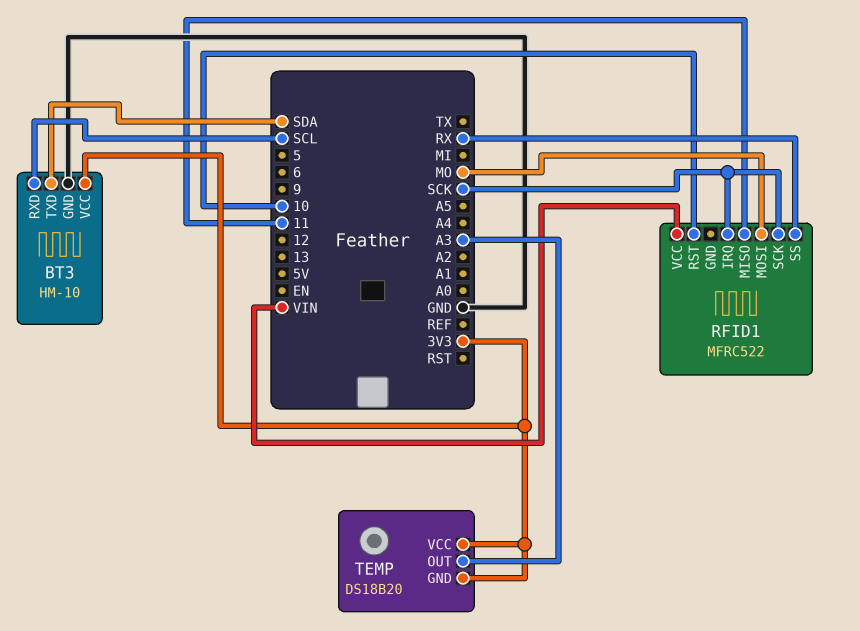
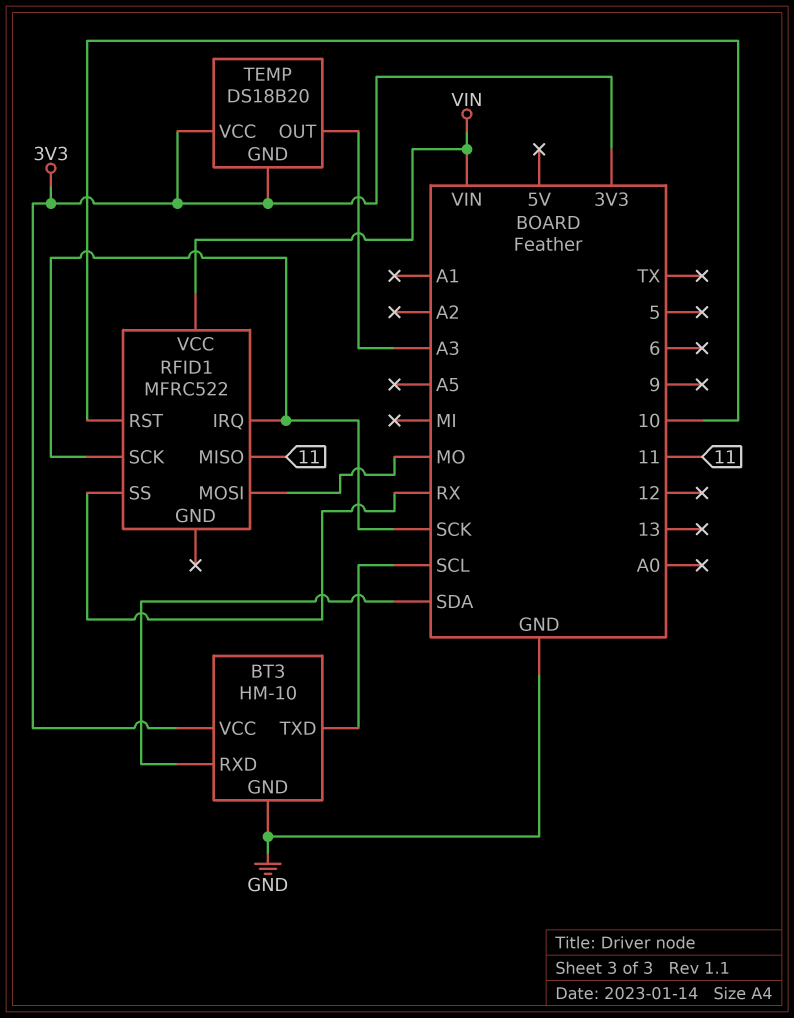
BT3 pin RXD: SCL -> SDA
BT3 pin TXD: SDA -> SCL

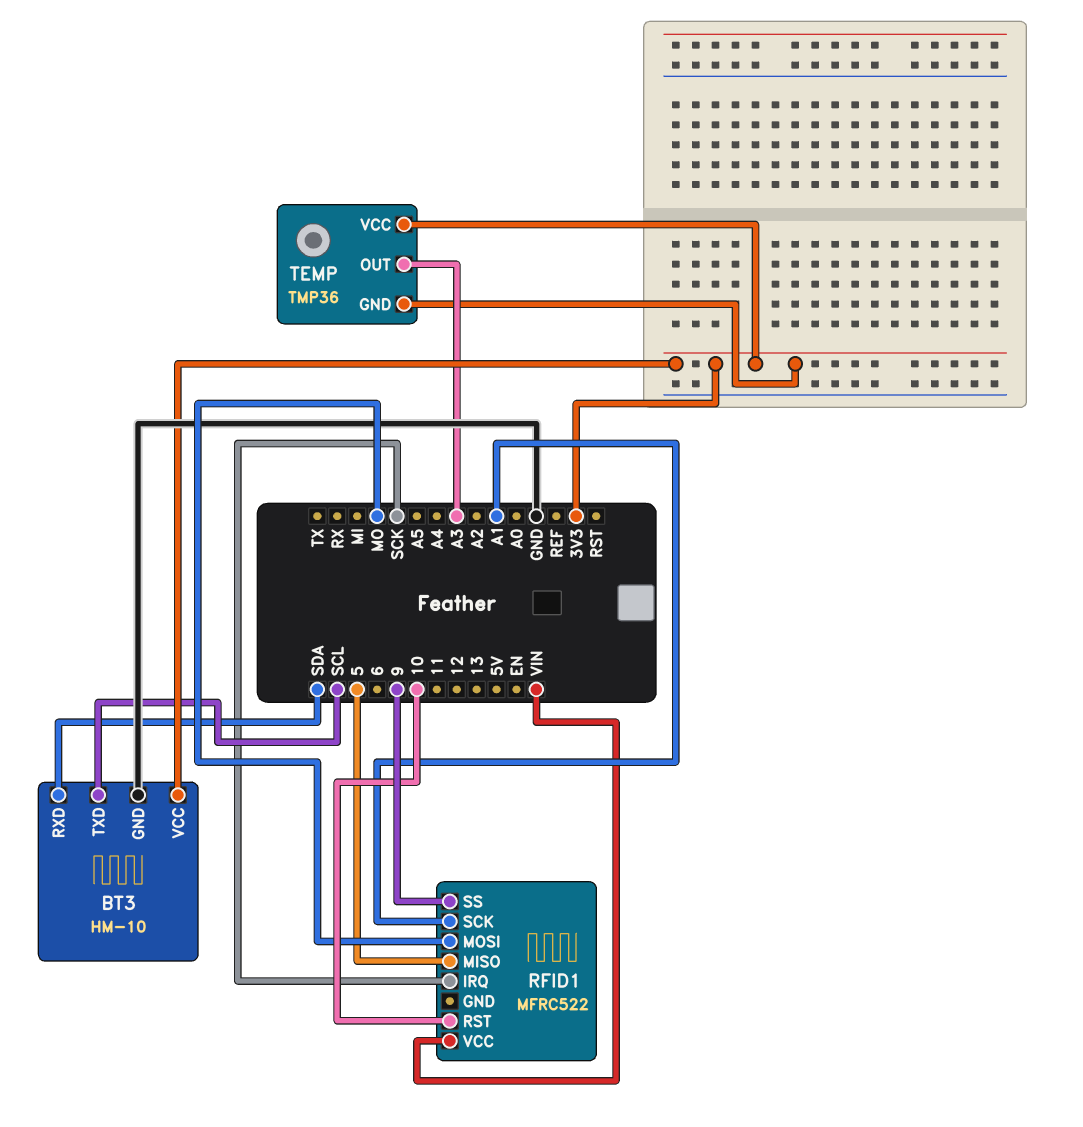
RFID1 pin MISO: 11 -> 5
RFID1 pin SCK: SCK -> A1
RFID1 pin SS: RX -> 9
TEMP: DS18B20 -> TMP36

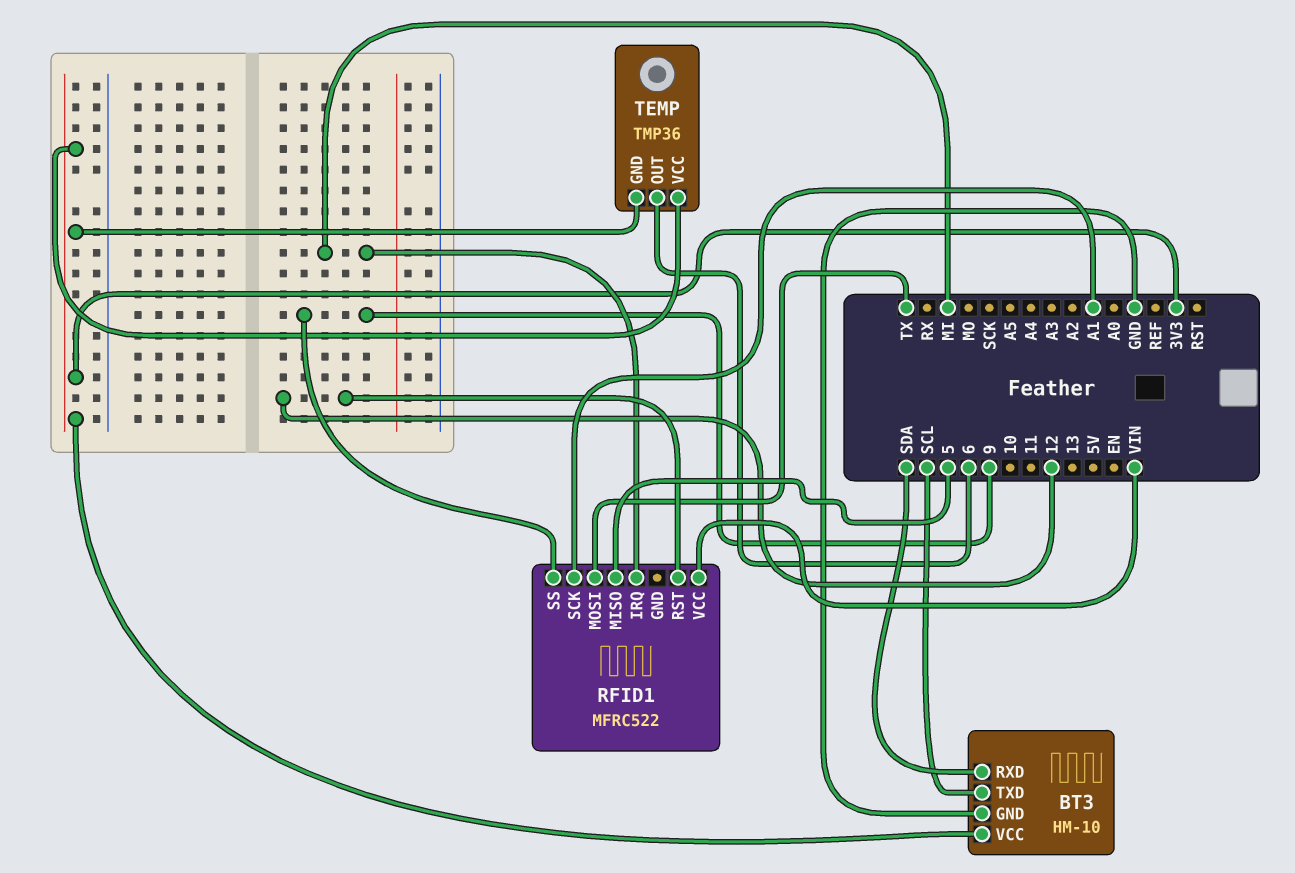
RFID1 pin IRQ: SCK -> MI
RFID1 pin MOSI: MO -> TX
RFID1 pin RST: 10 -> 12
TEMP pin OUT: A3 -> 6

